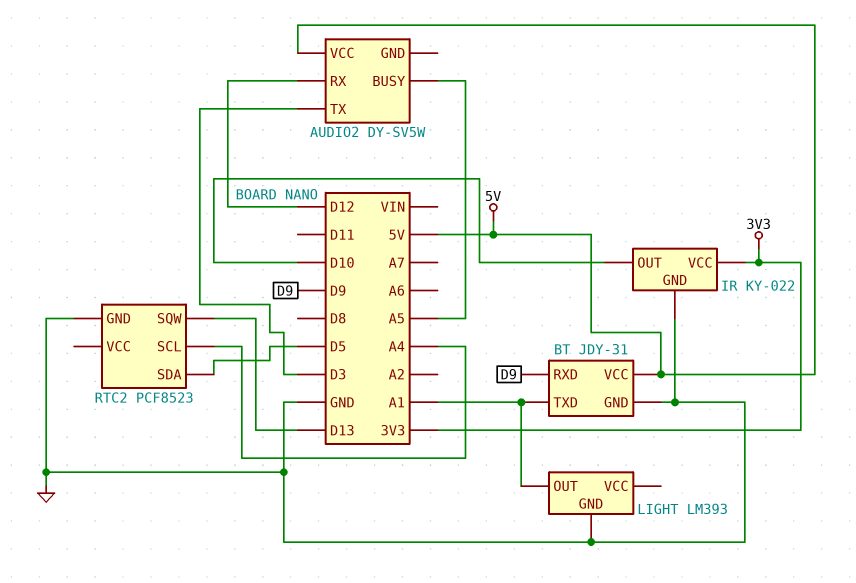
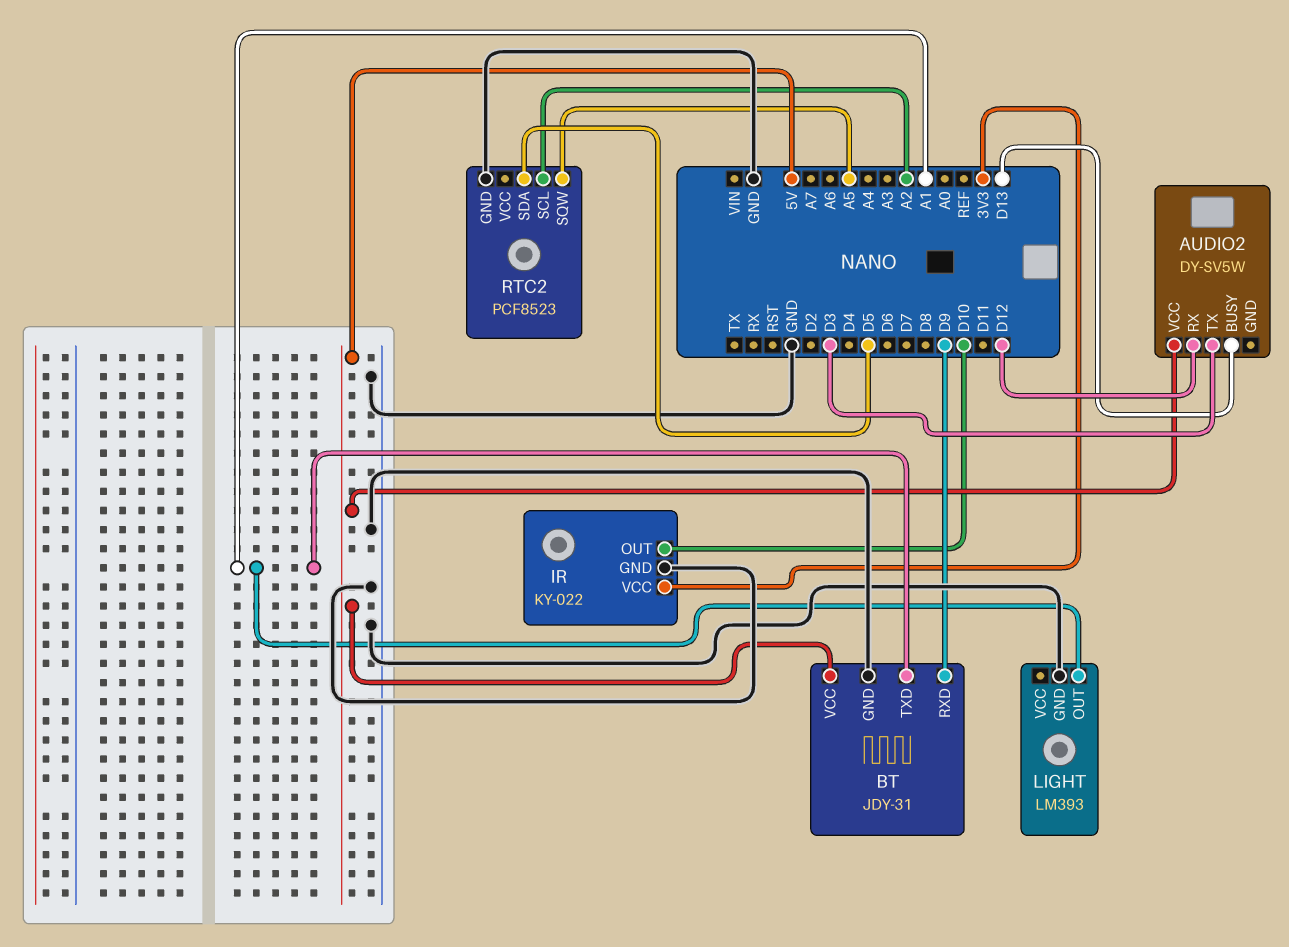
AUDIO2 pin BUSY: A5 -> D13
RTC2 pin SCL: A4 -> A2
RTC2 pin SQW: D13 -> A5

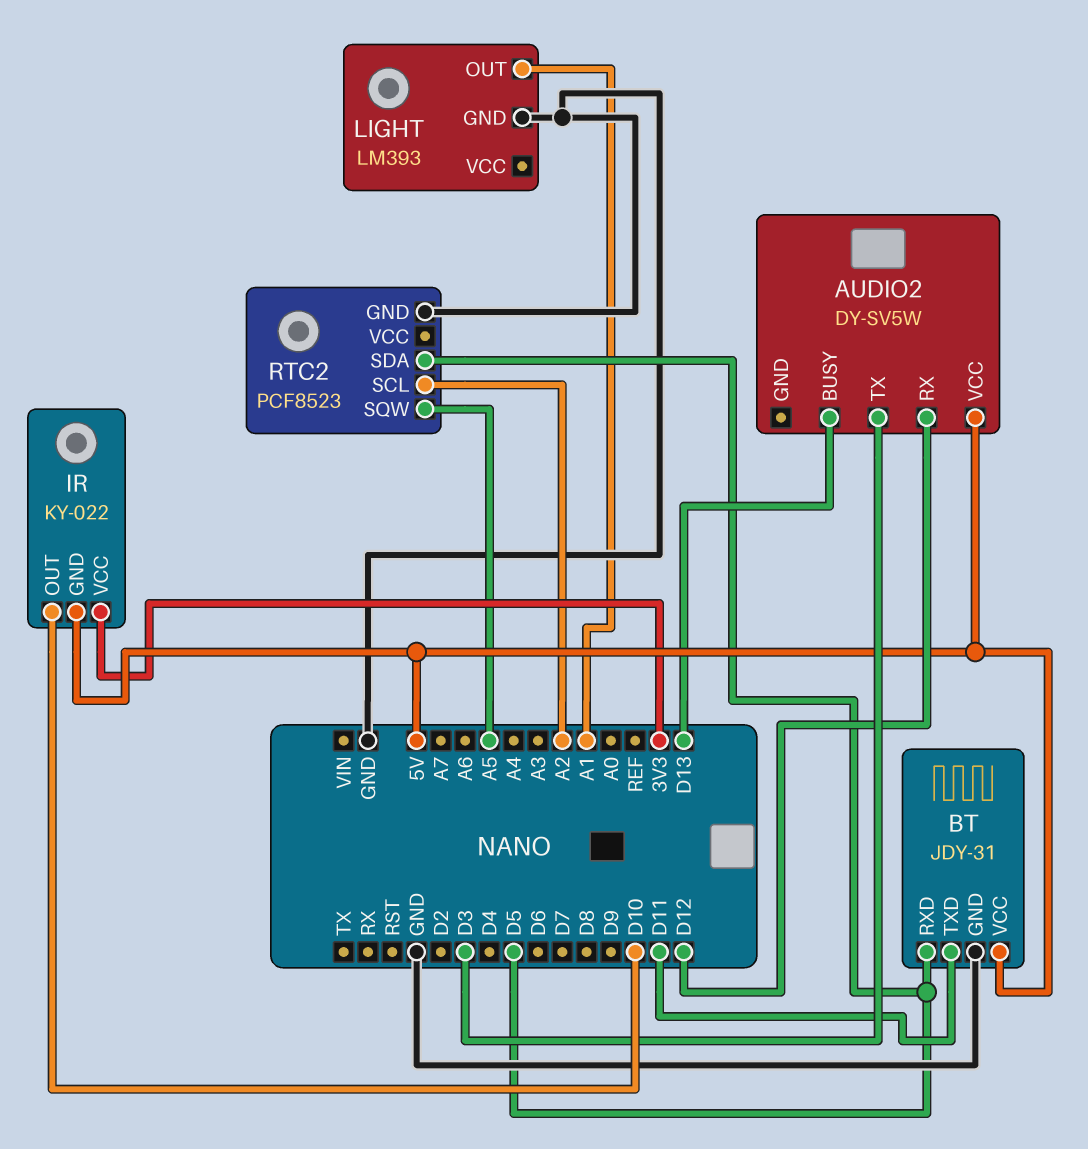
BT pin RXD: D9 -> D5
BT pin TXD: A1 -> D11
IR pin GND: GND -> 5V

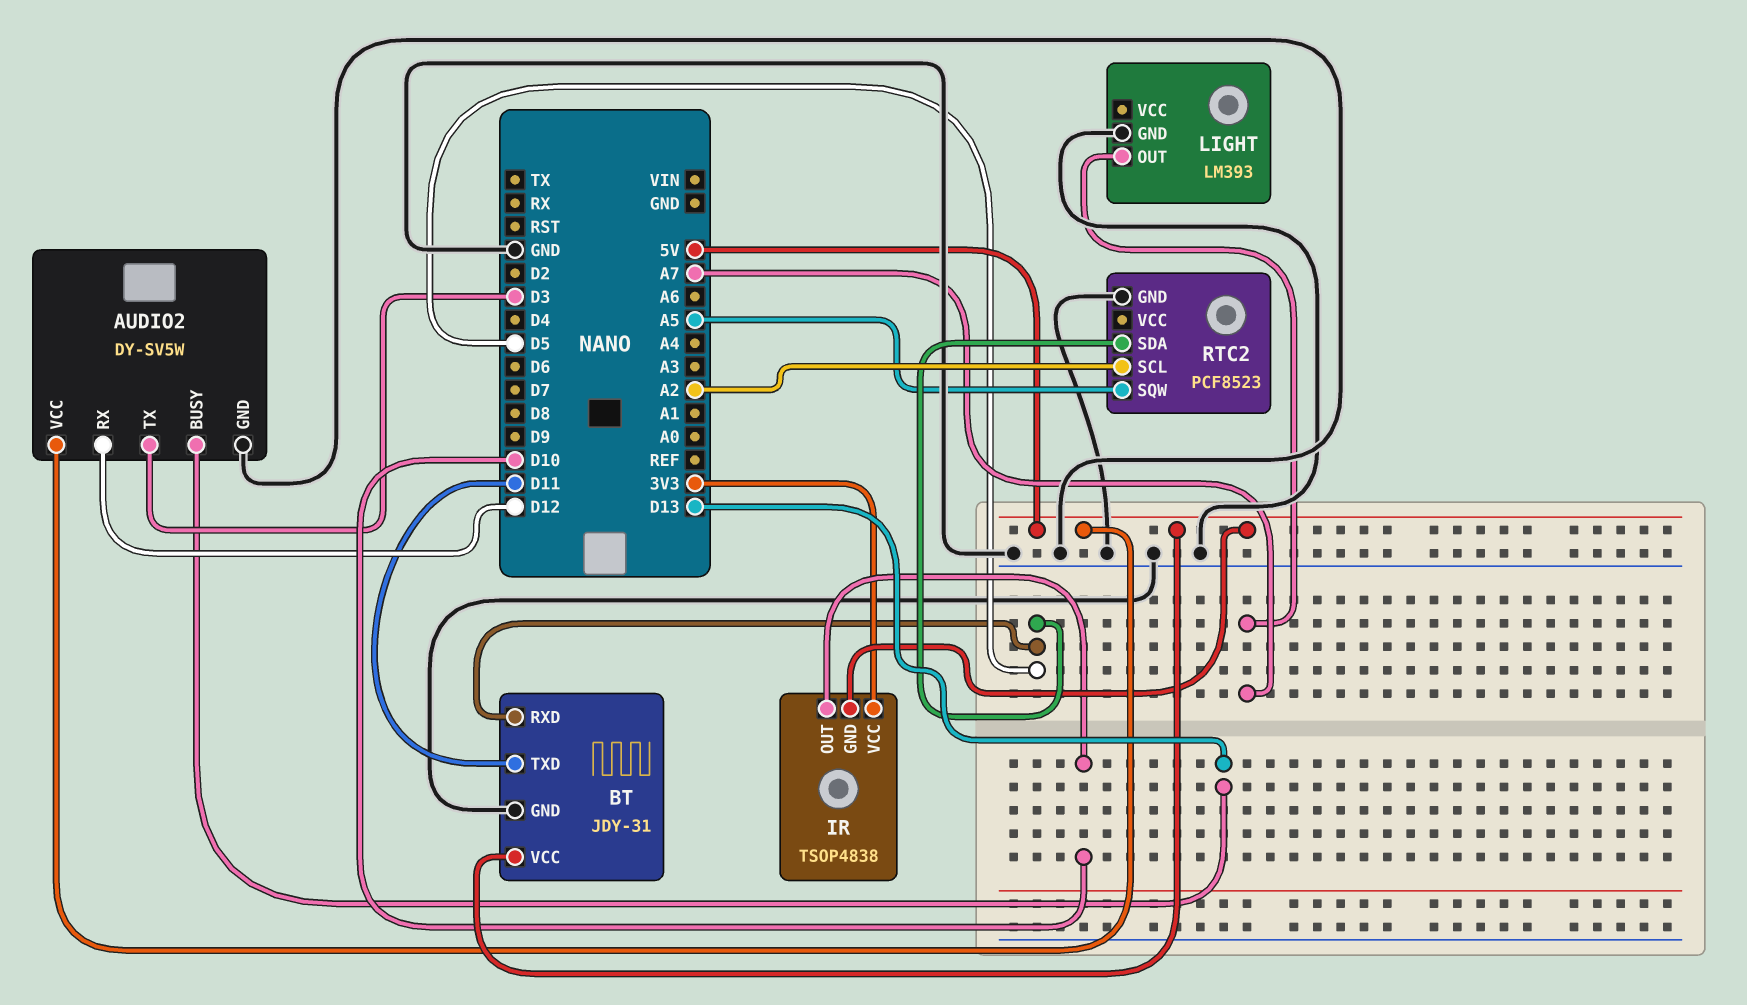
AUDIO2 pin GND: none -> GND
IR: KY-022 -> TSOP4838
LIGHT pin OUT: A1 -> A7

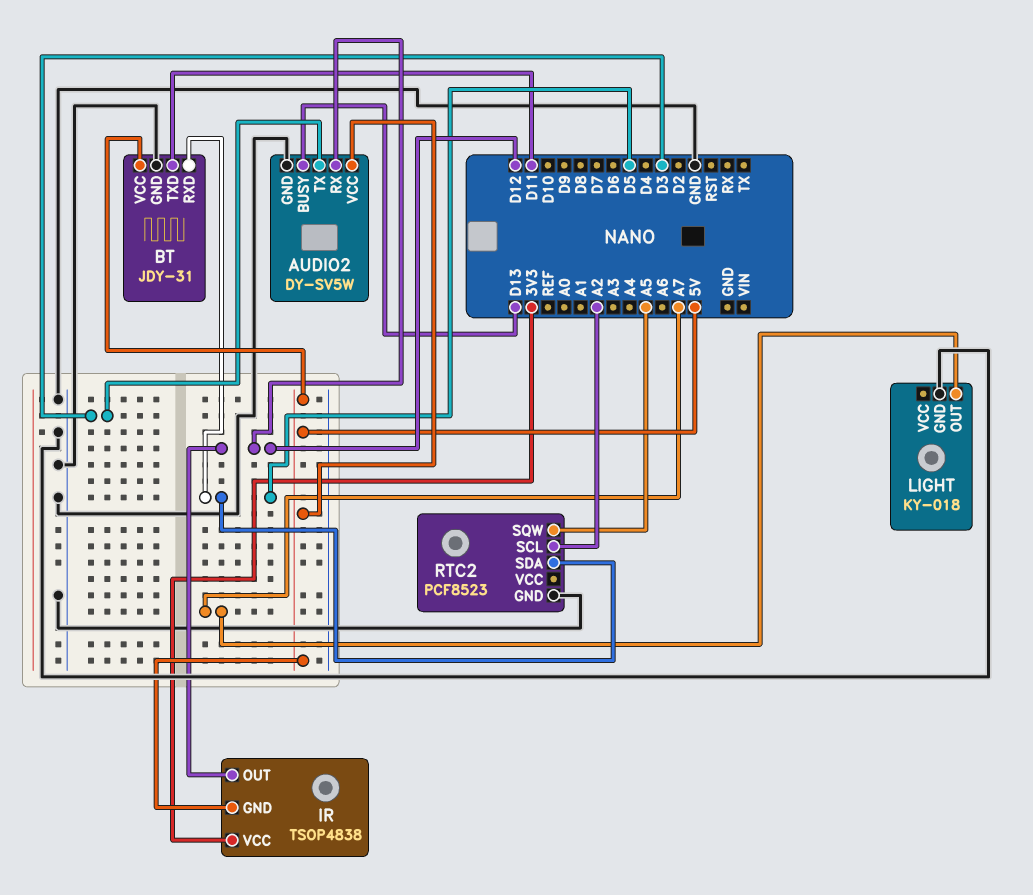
IR pin OUT: D10 -> D12
LIGHT: LM393 -> KY-018

